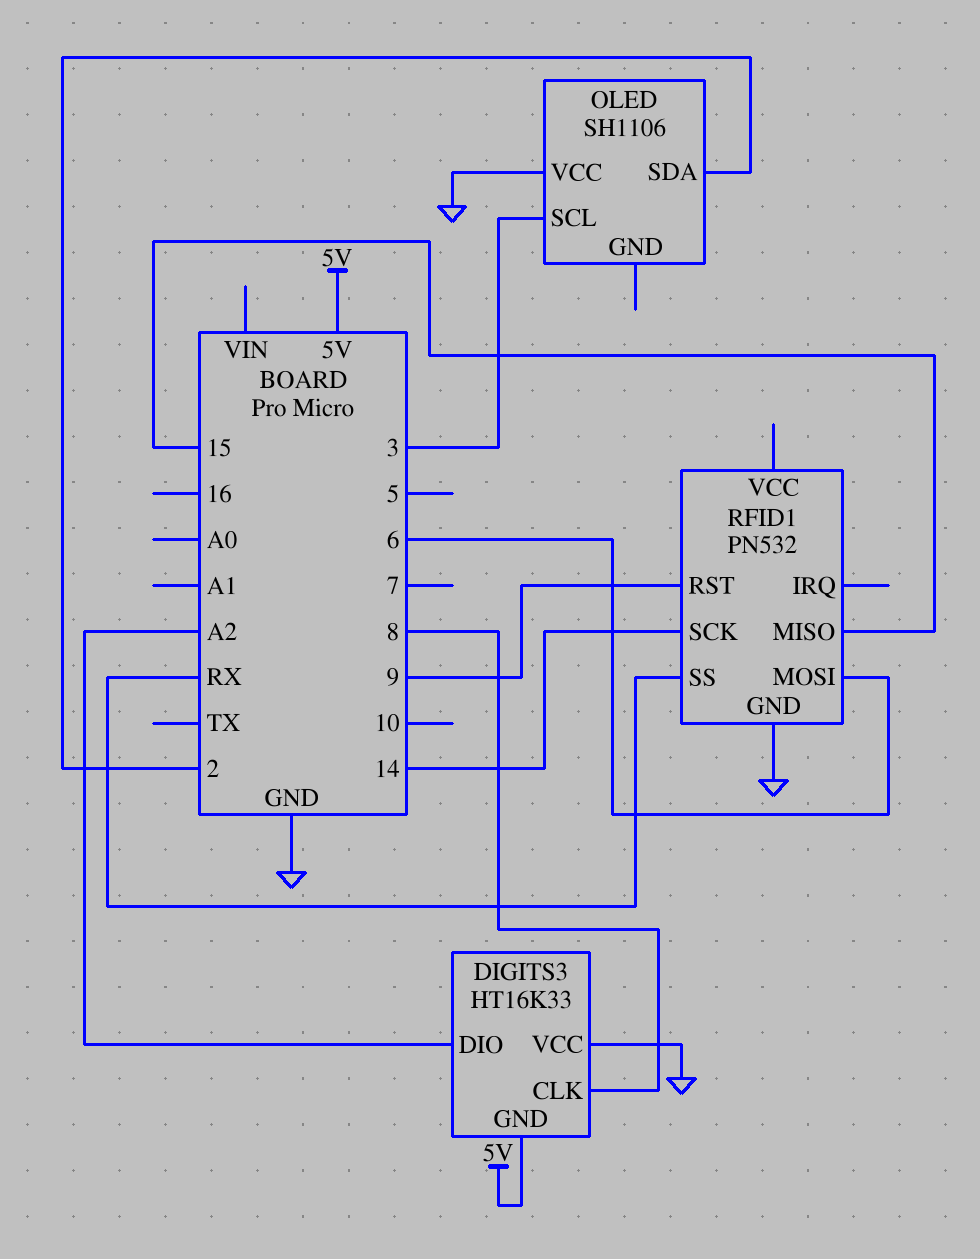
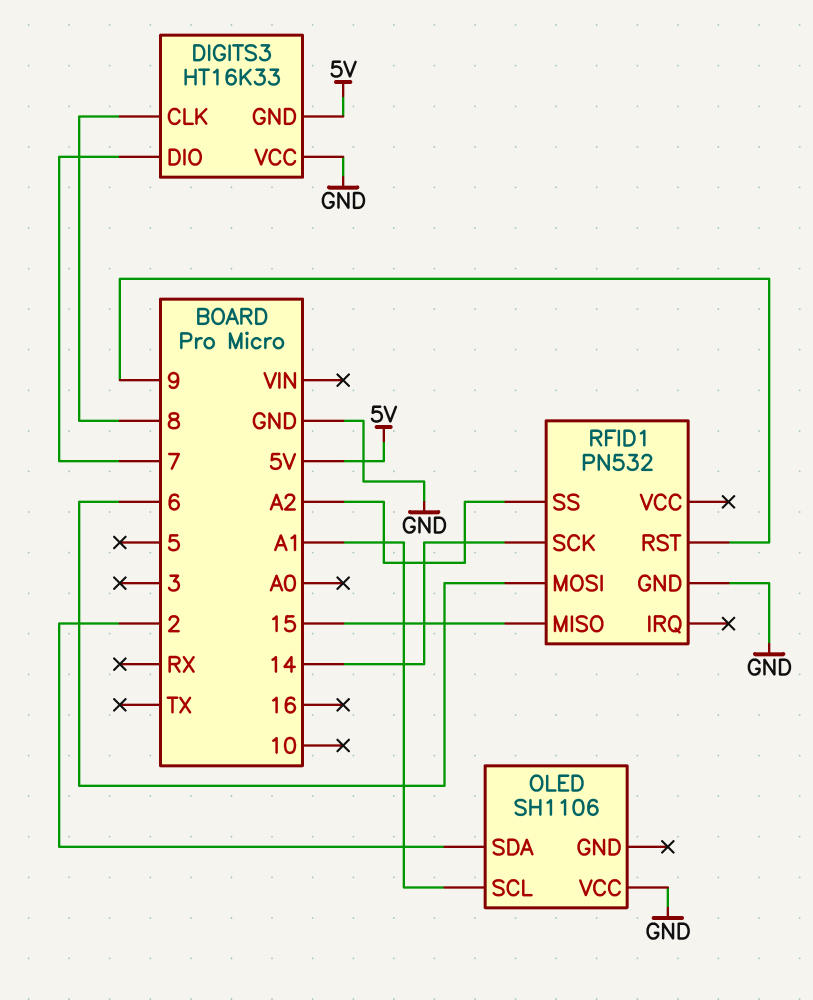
DIGITS3 pin DIO: A2 -> 7
OLED pin SCL: 3 -> A1
RFID1 pin SS: RX -> A2

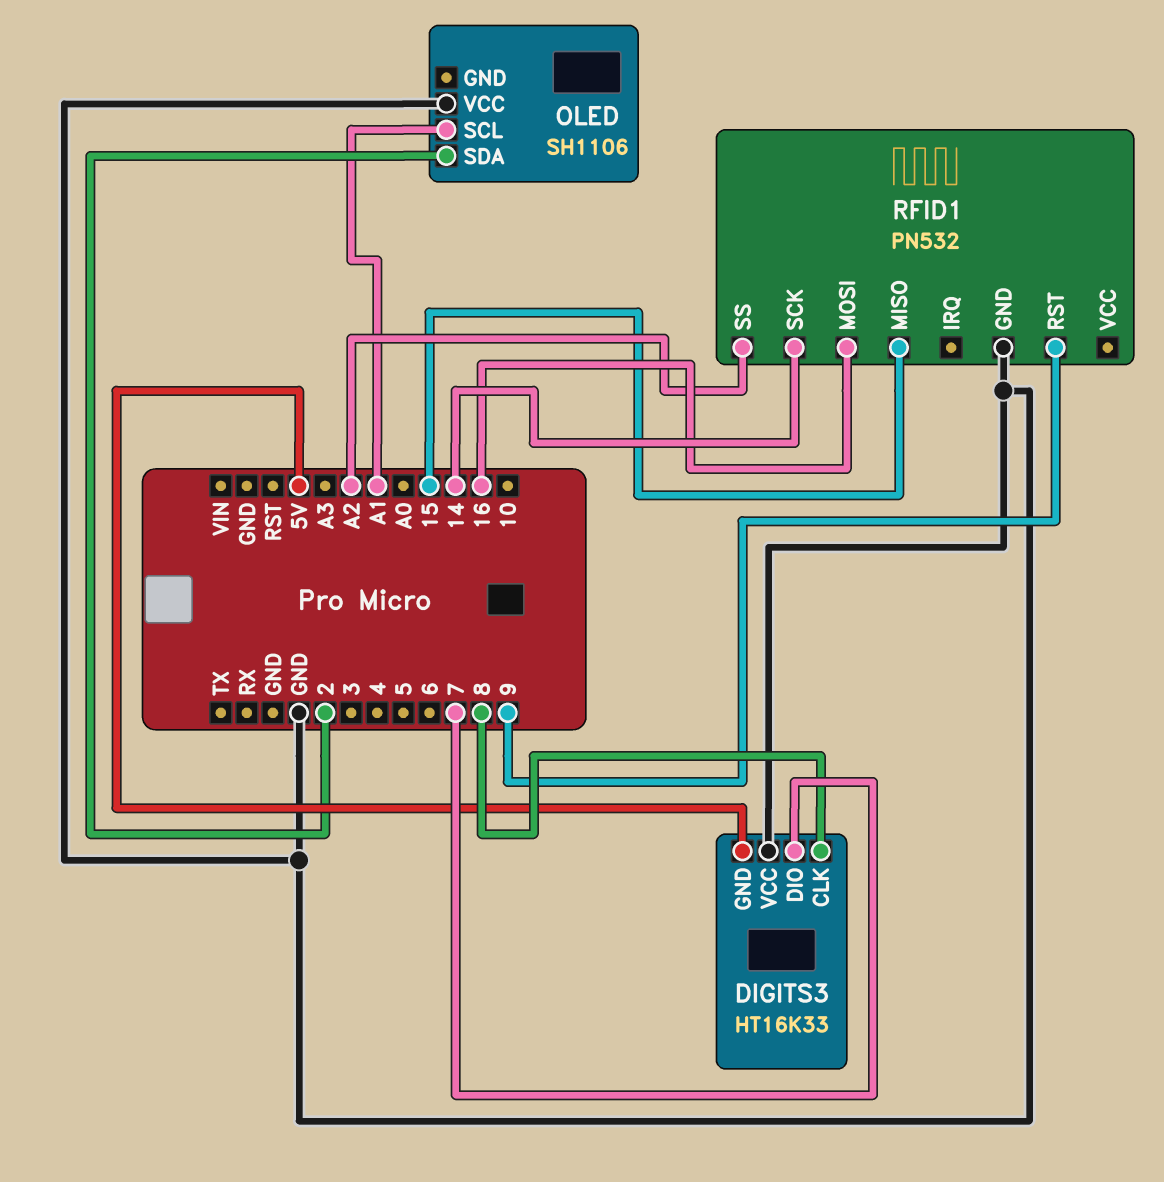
RFID1 pin MOSI: 6 -> 16

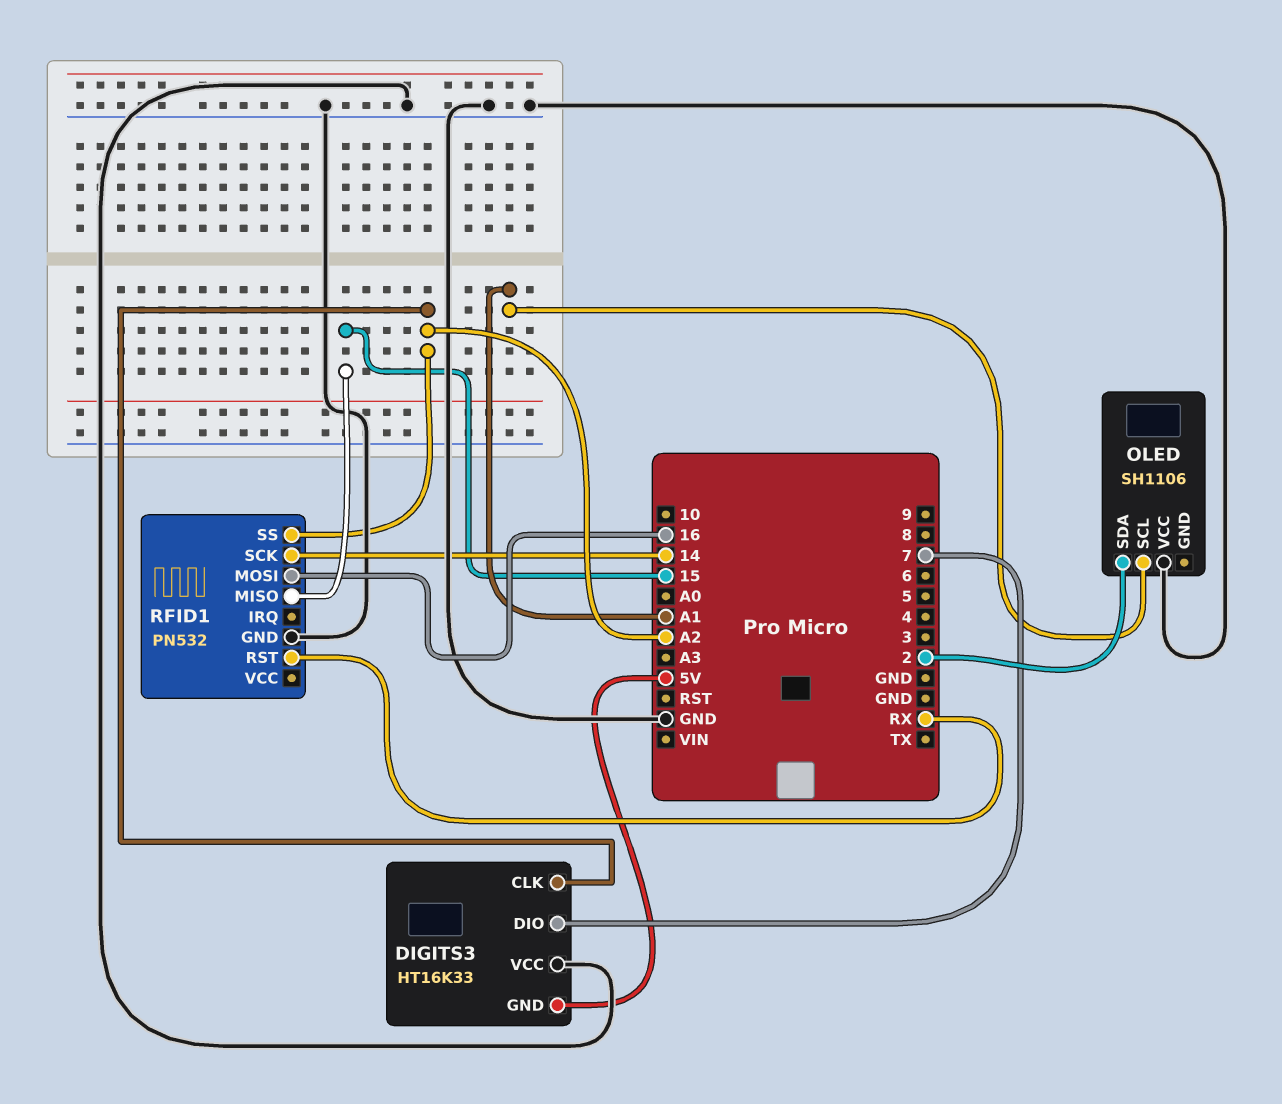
DIGITS3 pin CLK: 8 -> A2
RFID1 pin RST: 9 -> RX

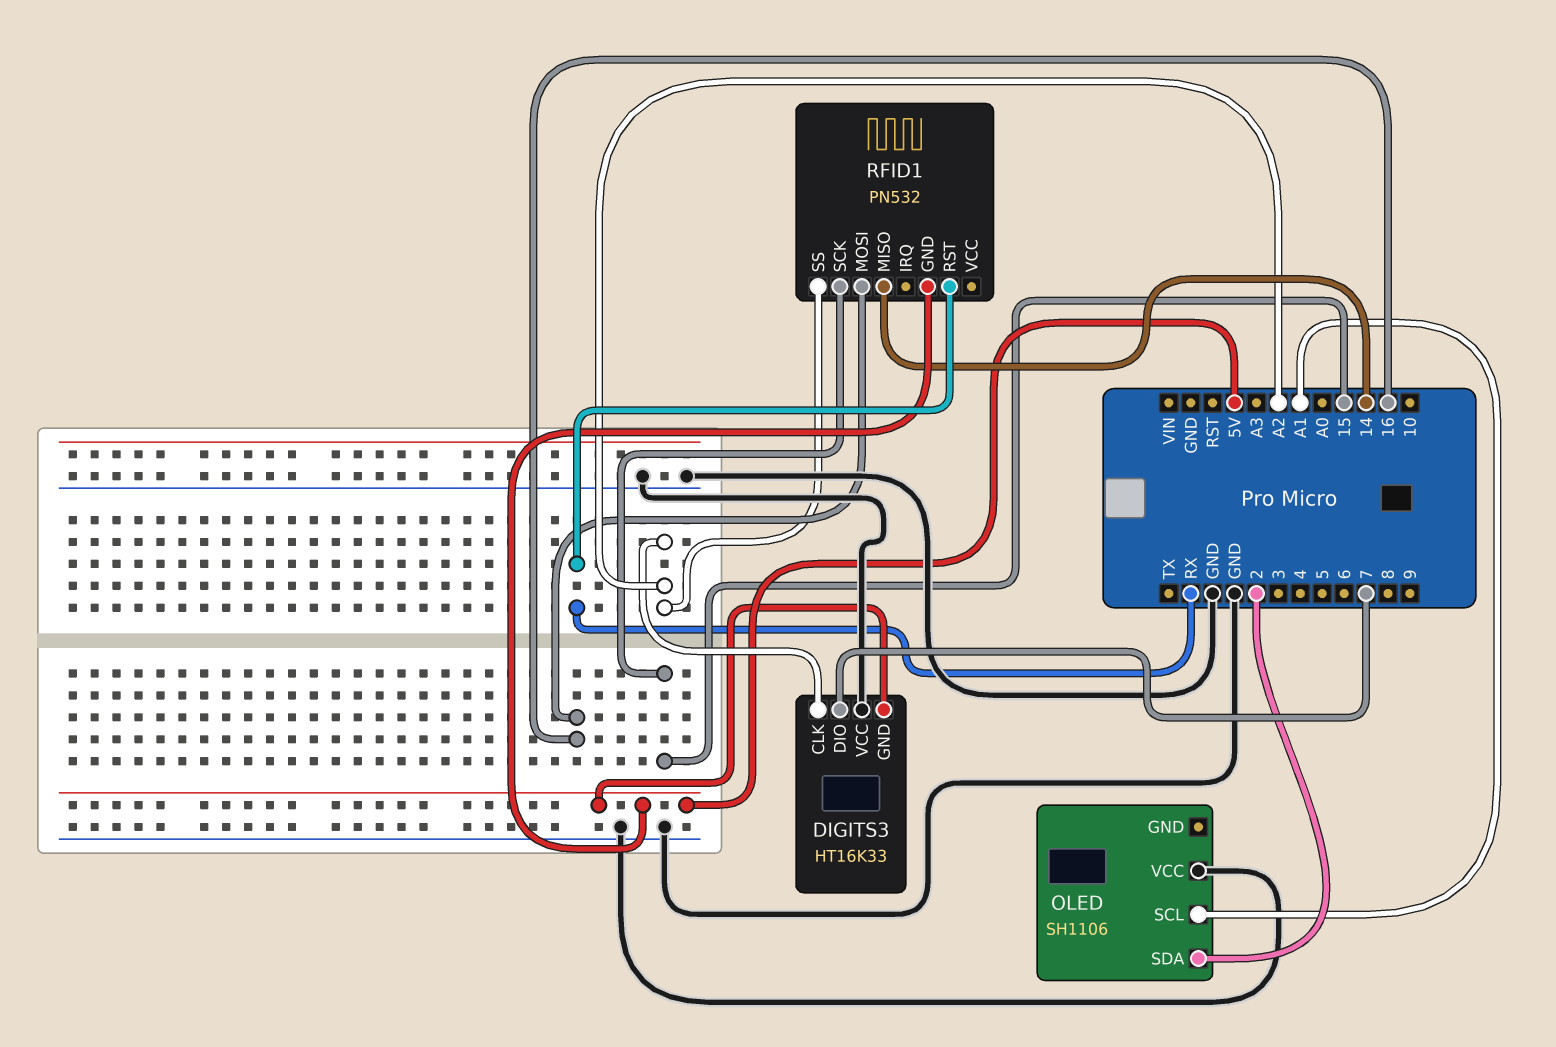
RFID1 pin GND: GND -> 5V
RFID1 pin MISO: 15 -> 14
RFID1 pin SCK: 14 -> 15

